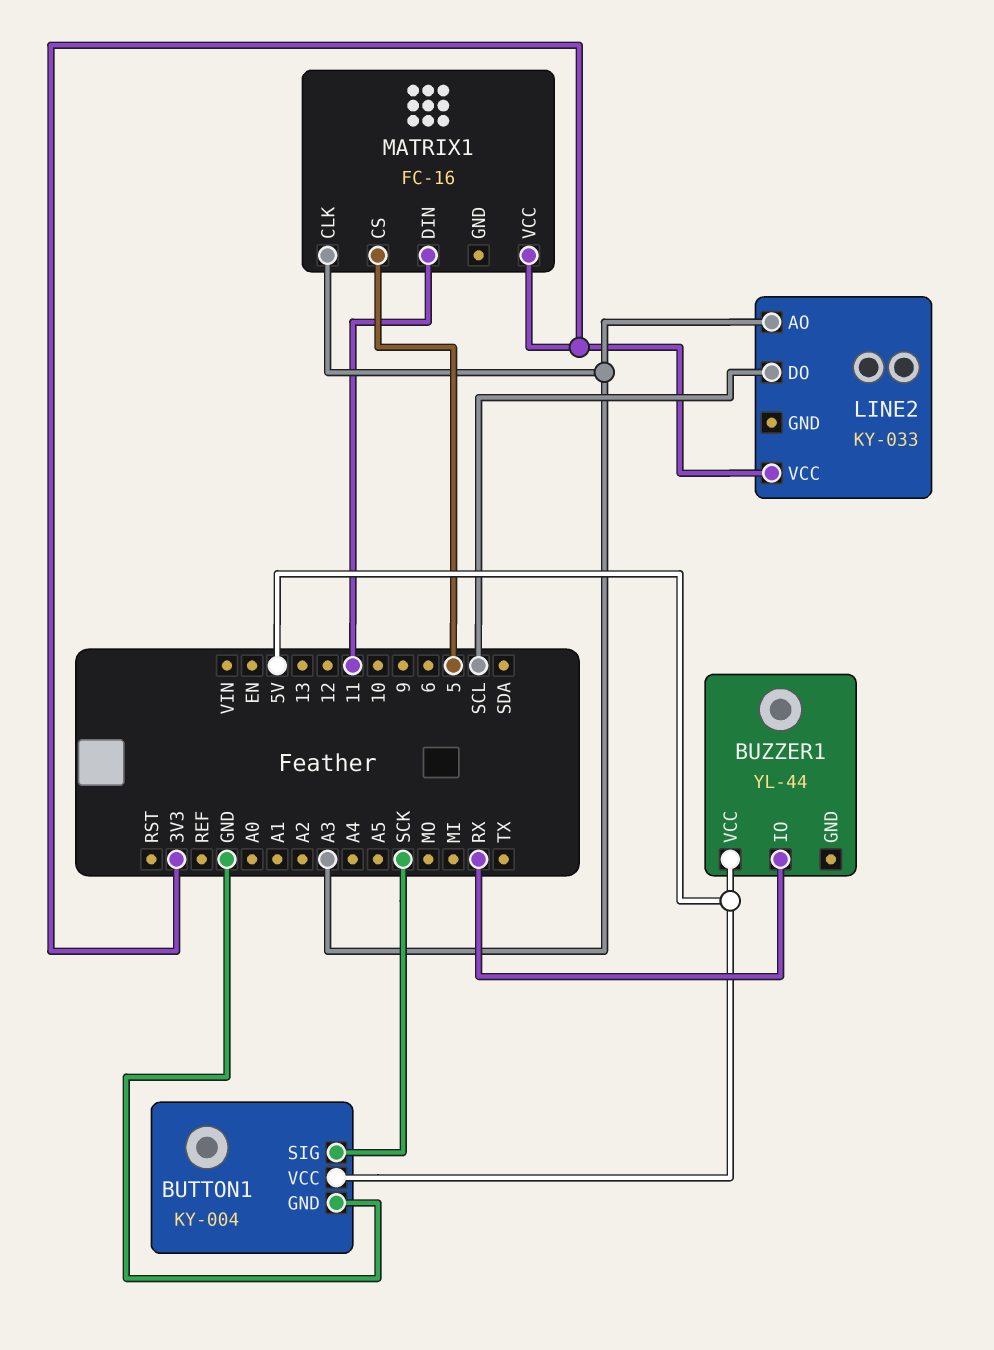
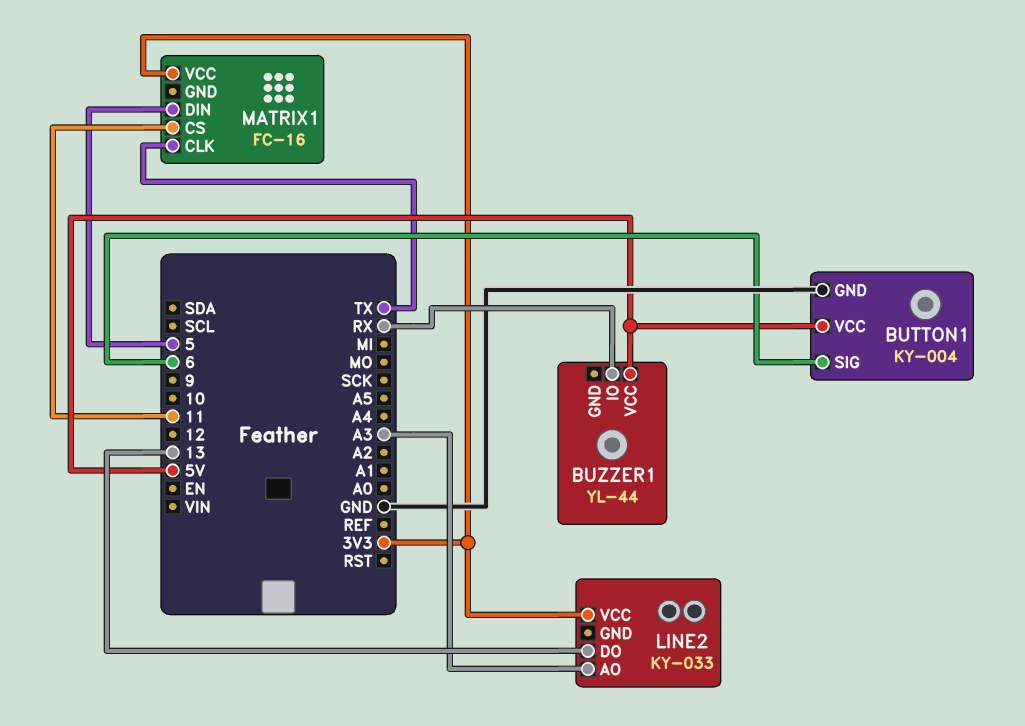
BUTTON1 pin SIG: SCK -> 6
LINE2 pin DO: SCL -> 13
MATRIX1 pin CLK: A3 -> TX
MATRIX1 pin CS: 5 -> 11
MATRIX1 pin DIN: 11 -> 5

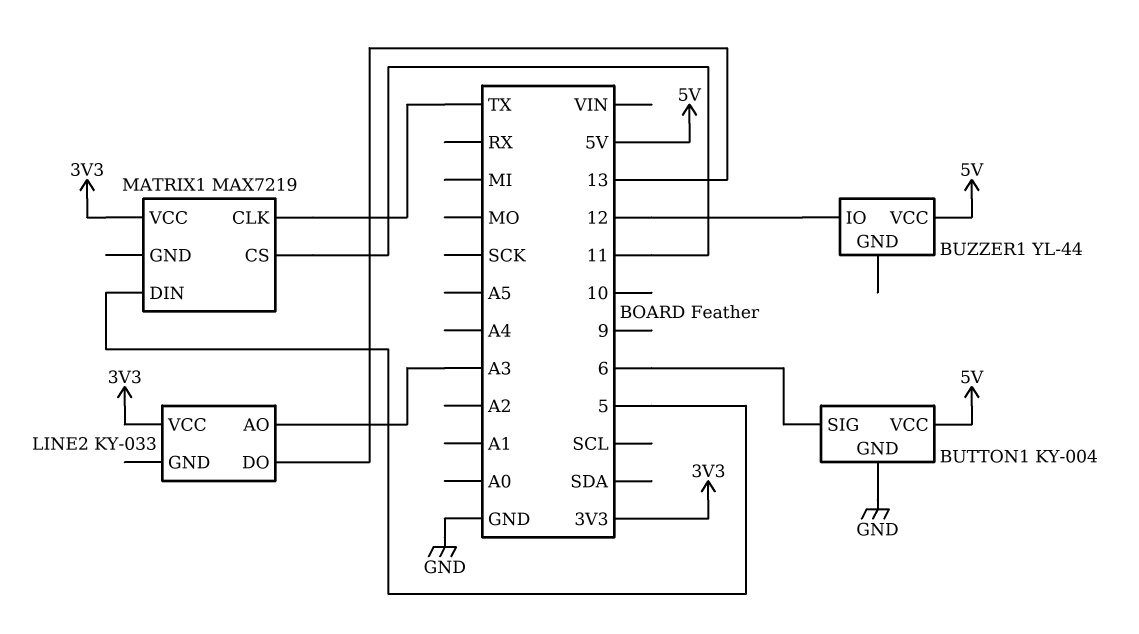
BUZZER1 pin IO: RX -> 12
MATRIX1: FC-16 -> MAX7219

